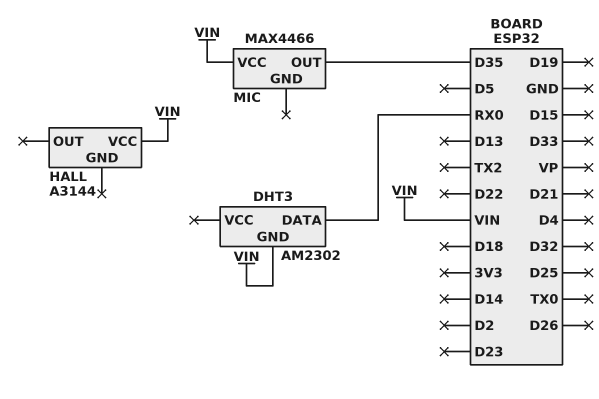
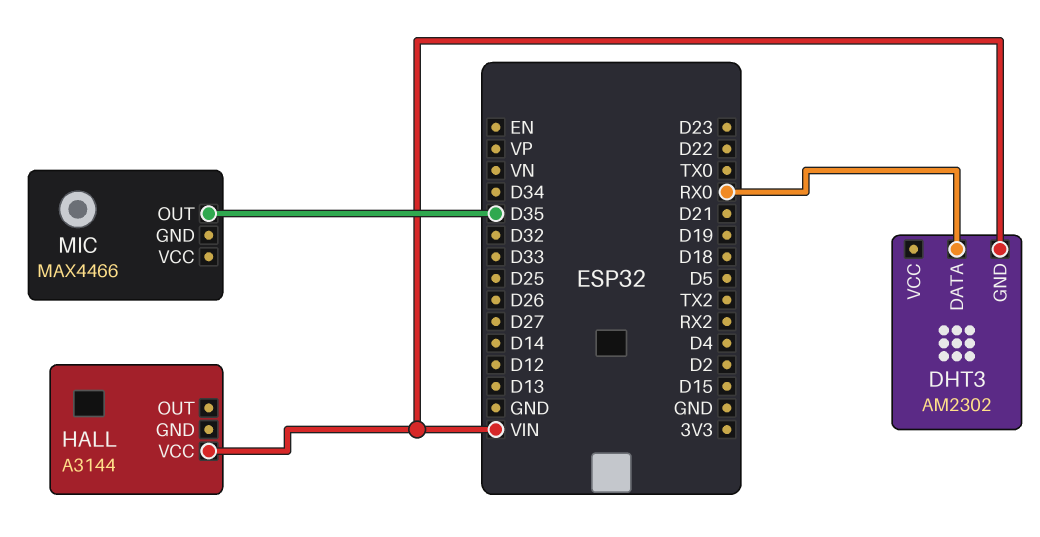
MIC pin VCC: VIN -> none

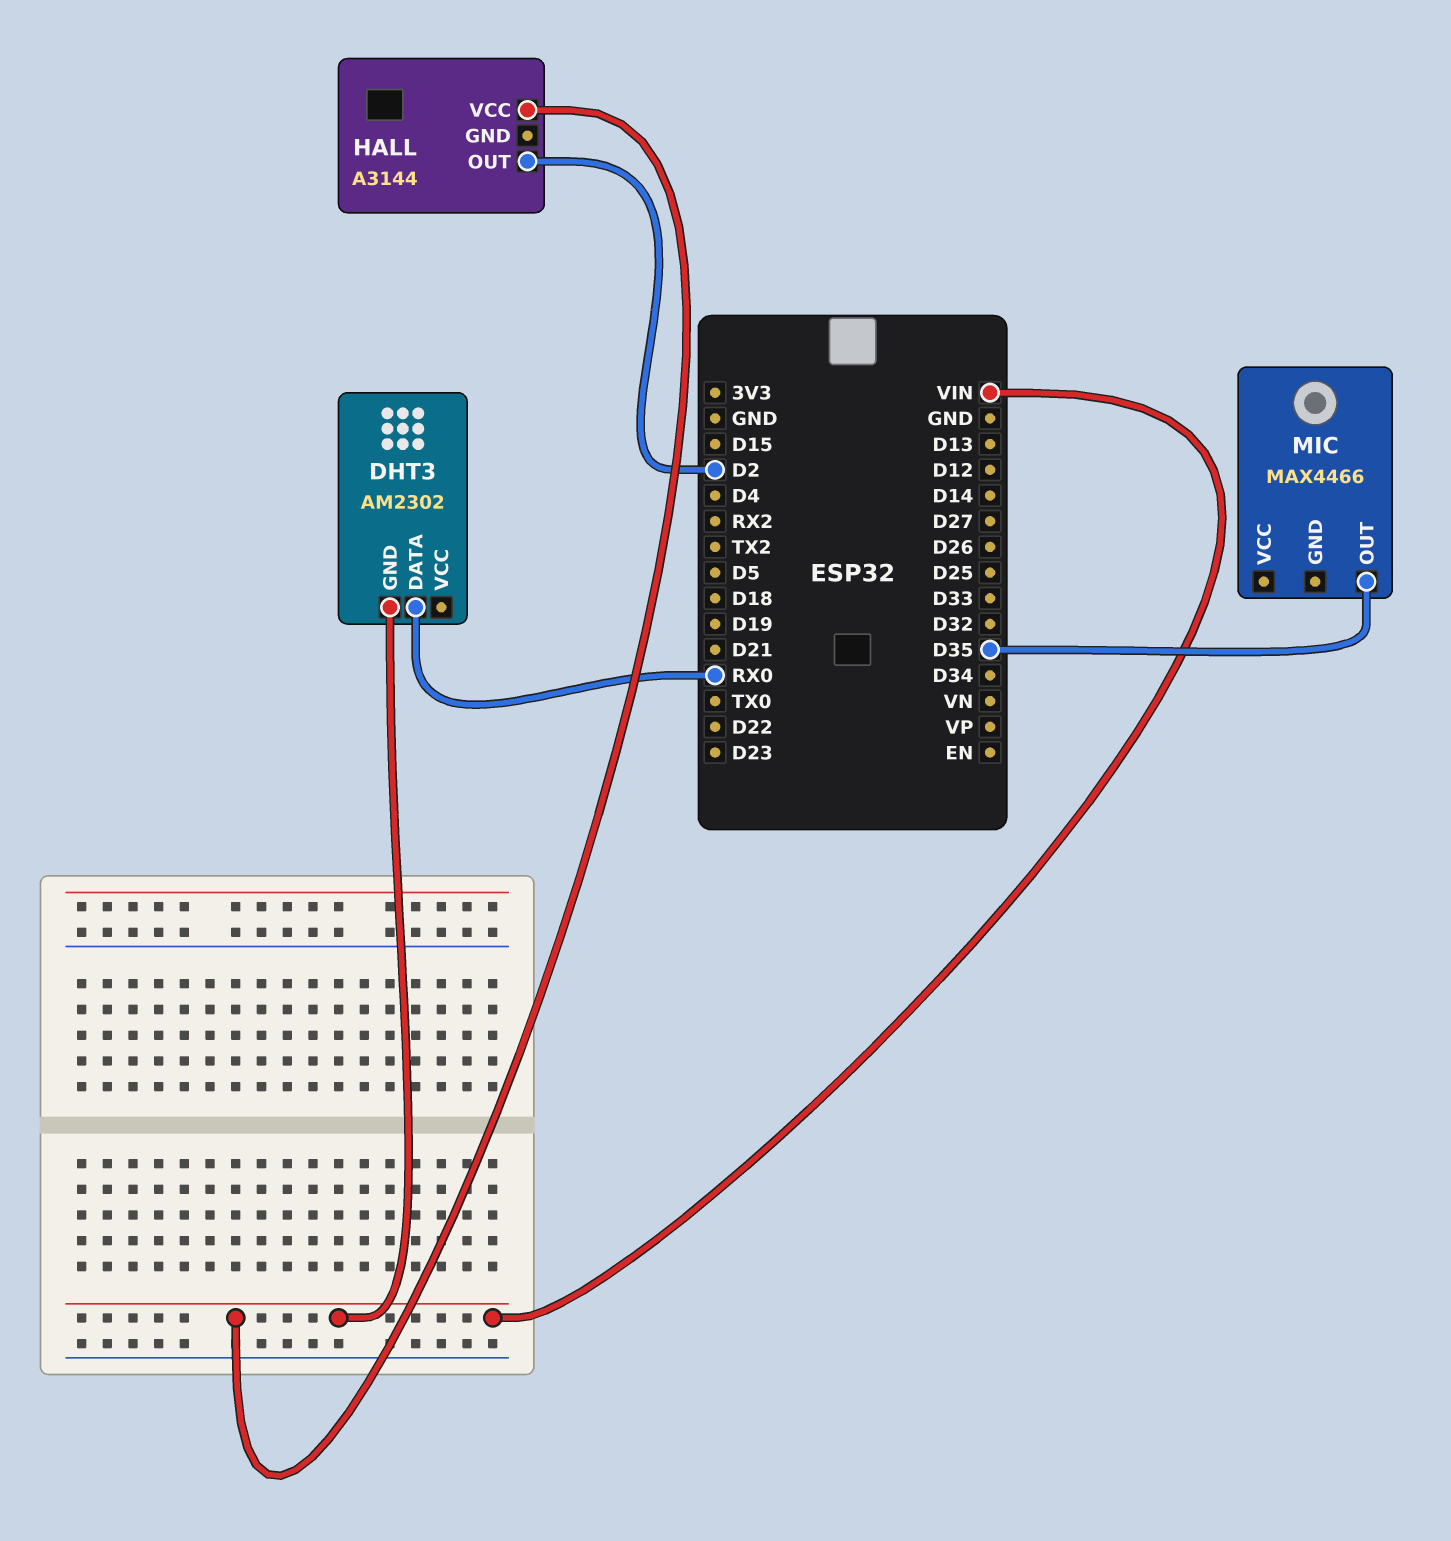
HALL pin OUT: none -> D2

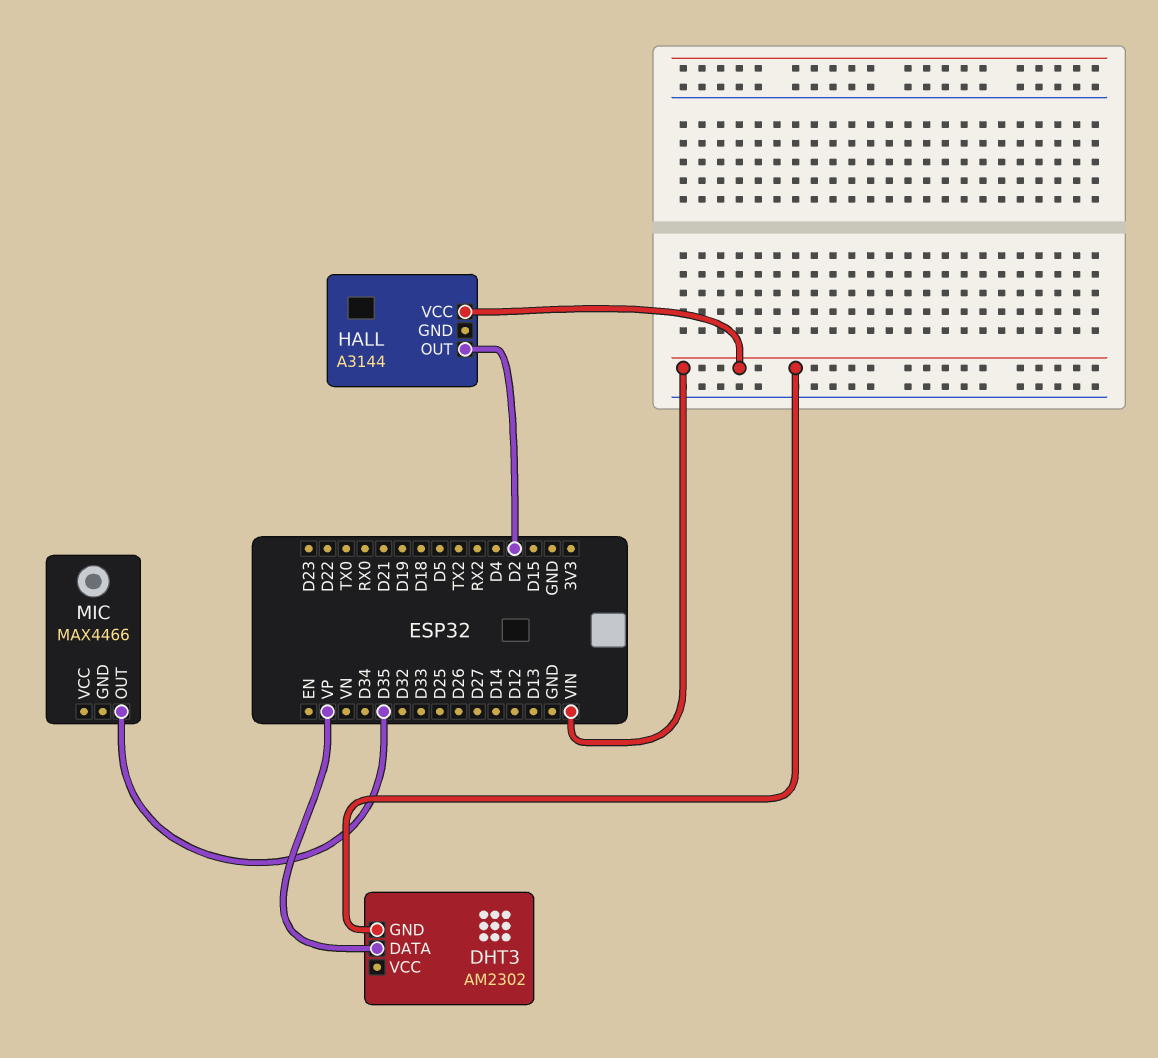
DHT3 pin DATA: RX0 -> VP

